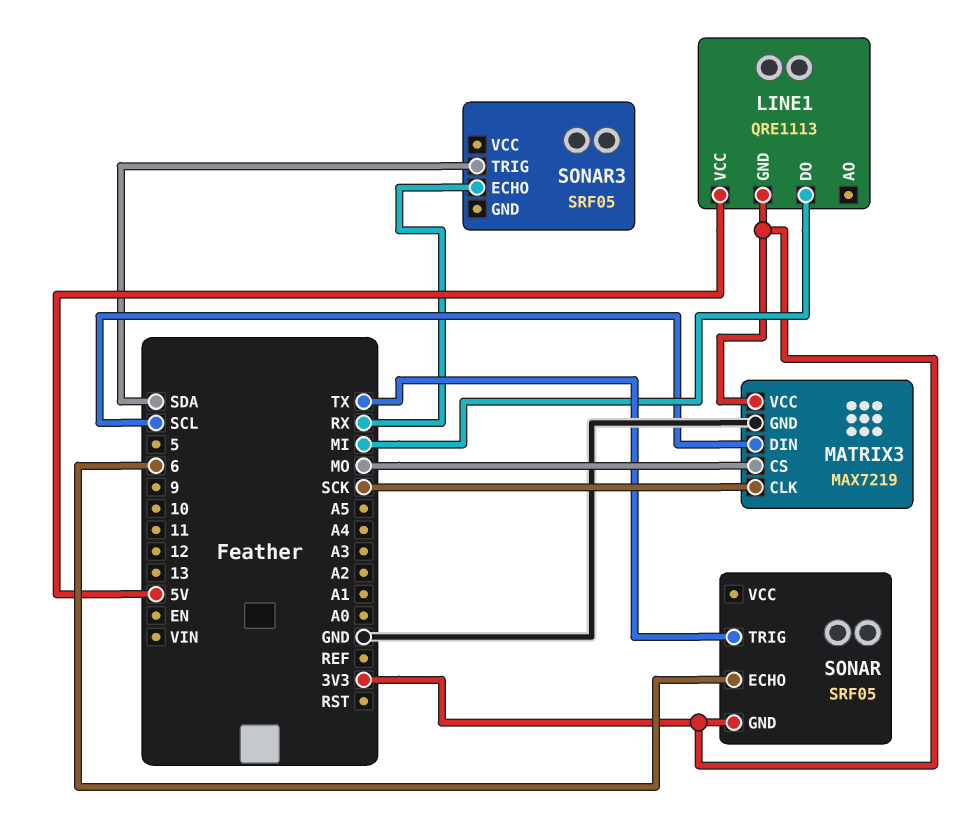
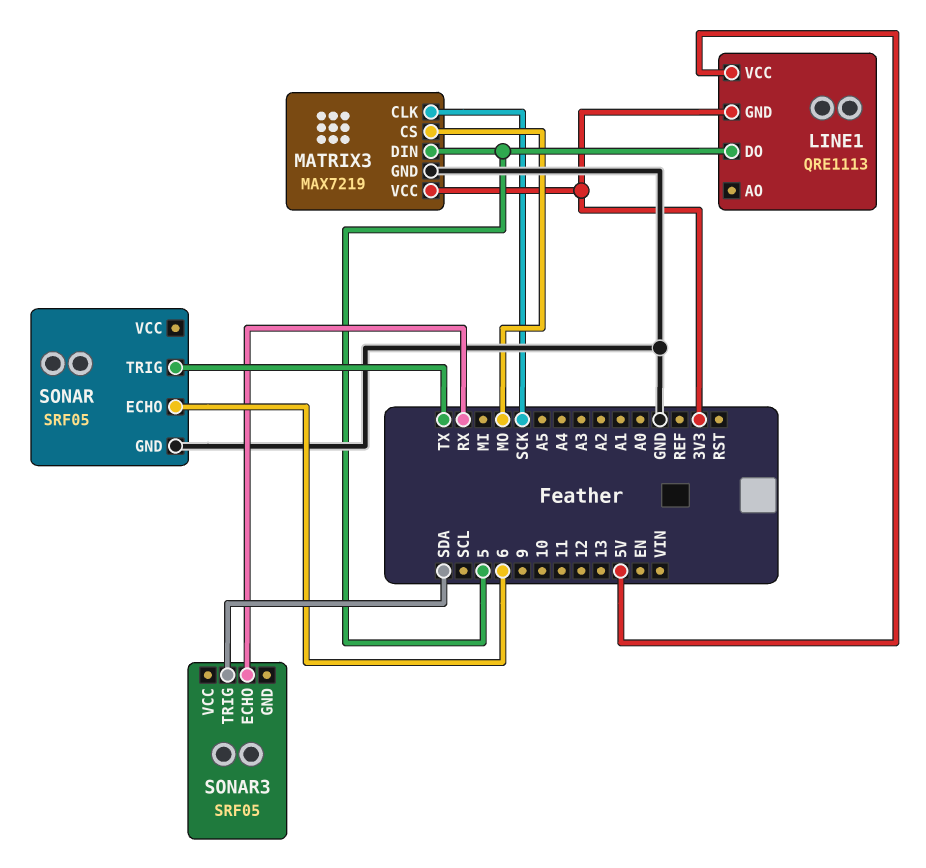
LINE1 pin DO: MI -> 5
MATRIX3 pin DIN: SCL -> 5
SONAR pin GND: 3V3 -> GND

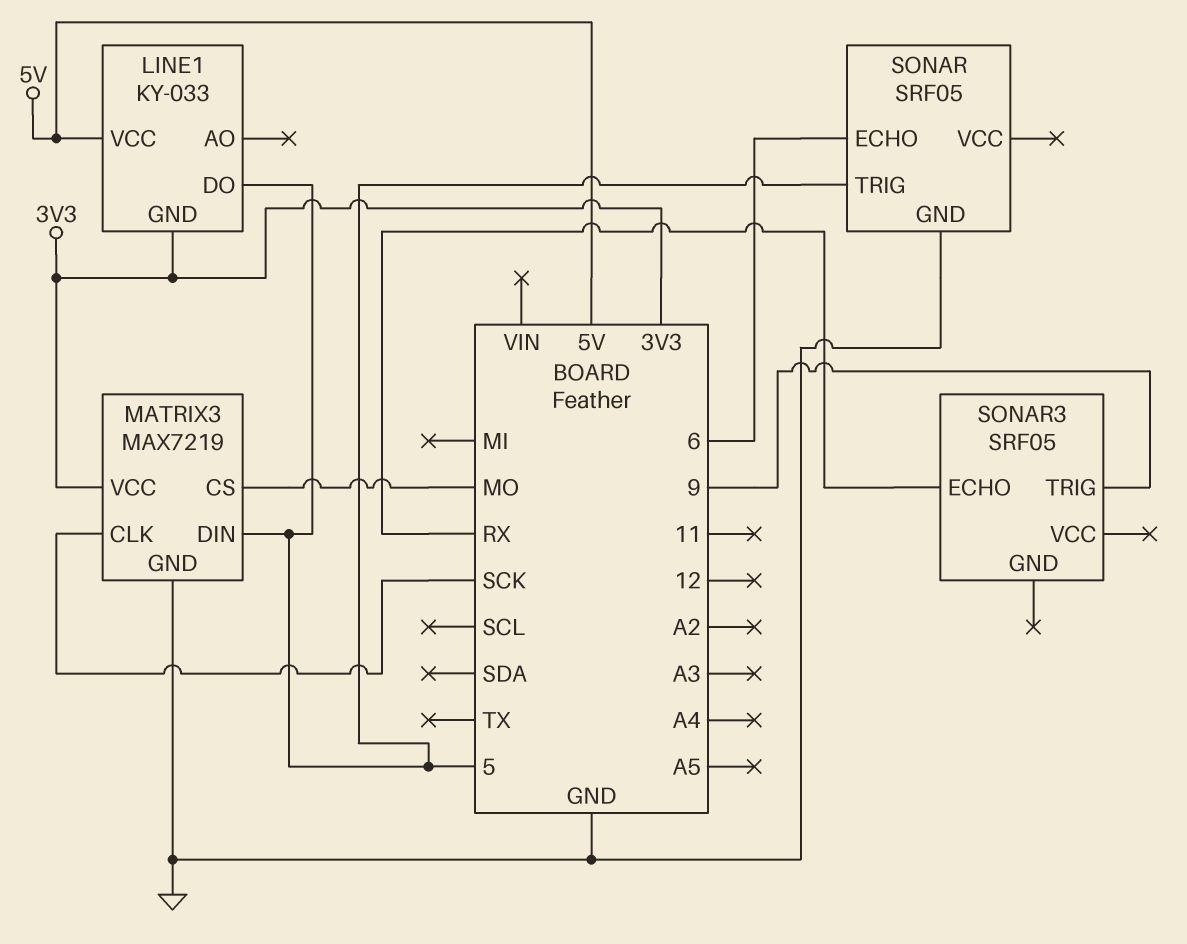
LINE1: QRE1113 -> KY-033
SONAR pin TRIG: TX -> 5
SONAR3 pin TRIG: SDA -> 9

